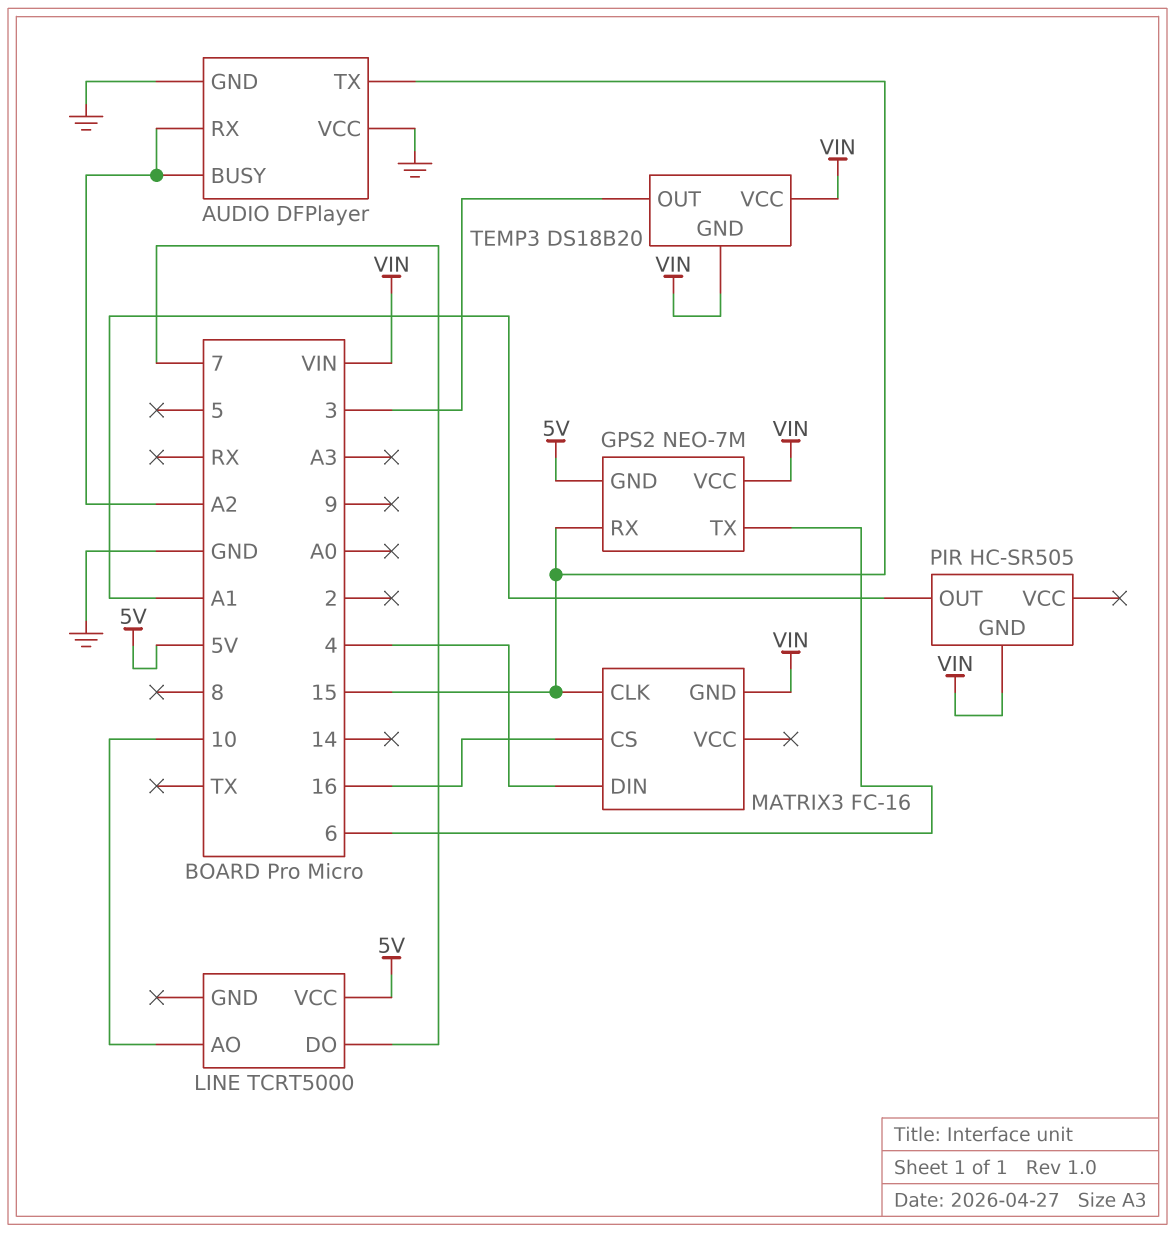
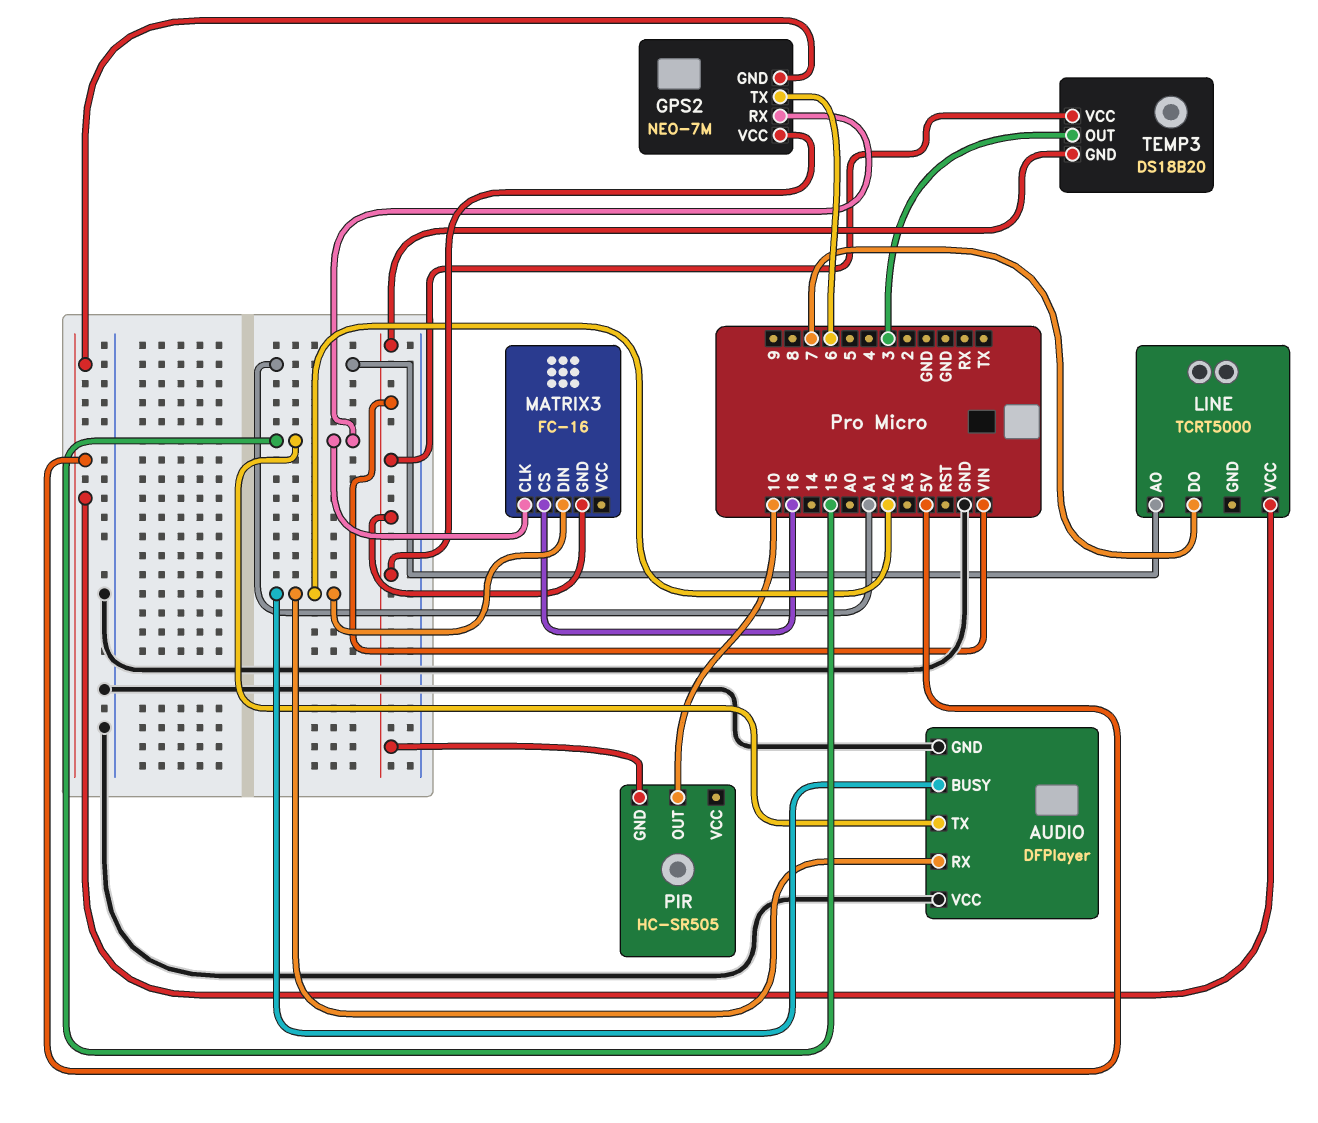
LINE pin AO: 10 -> A1
MATRIX3 pin DIN: 4 -> A2
PIR pin OUT: A1 -> 10

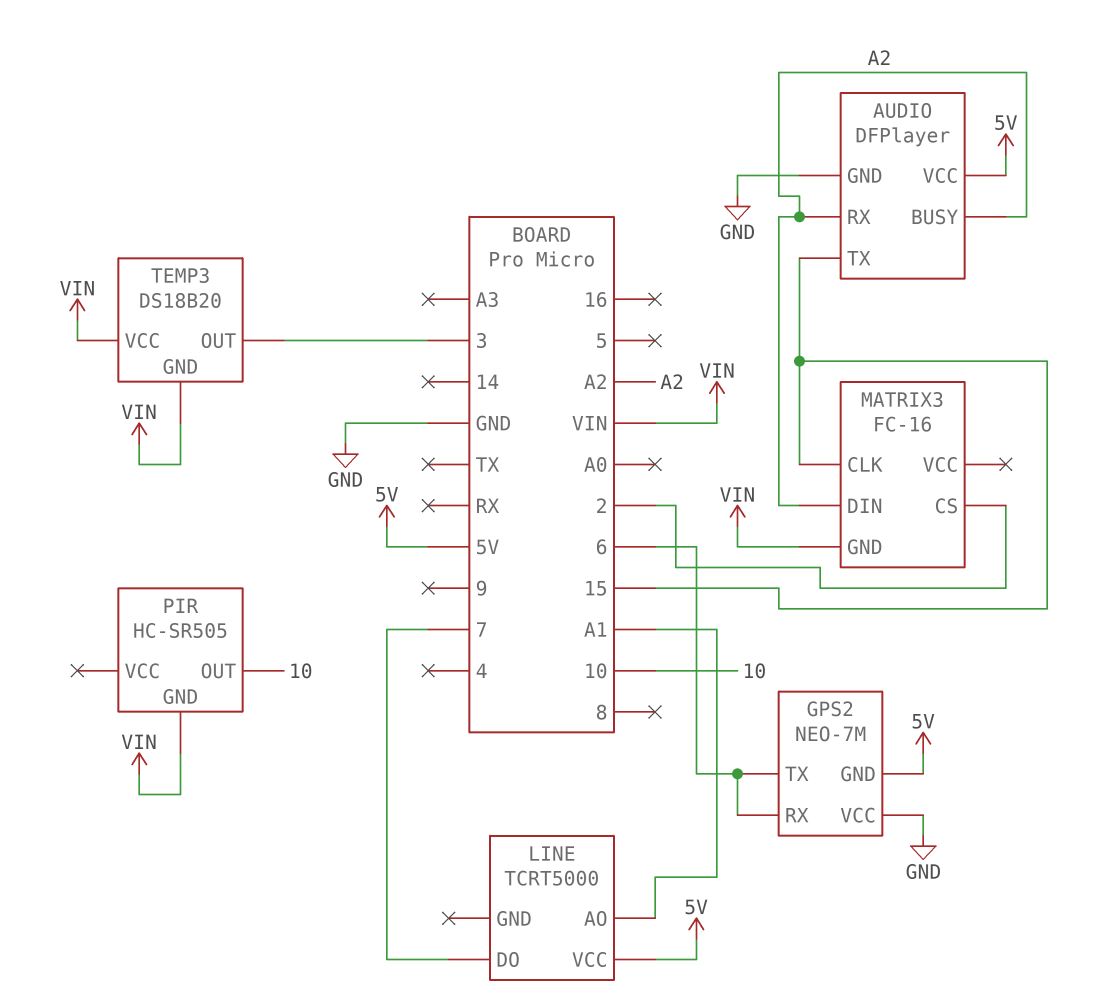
AUDIO pin VCC: GND -> 5V
GPS2 pin RX: 15 -> 6
GPS2 pin VCC: VIN -> GND
MATRIX3 pin CS: 16 -> 2

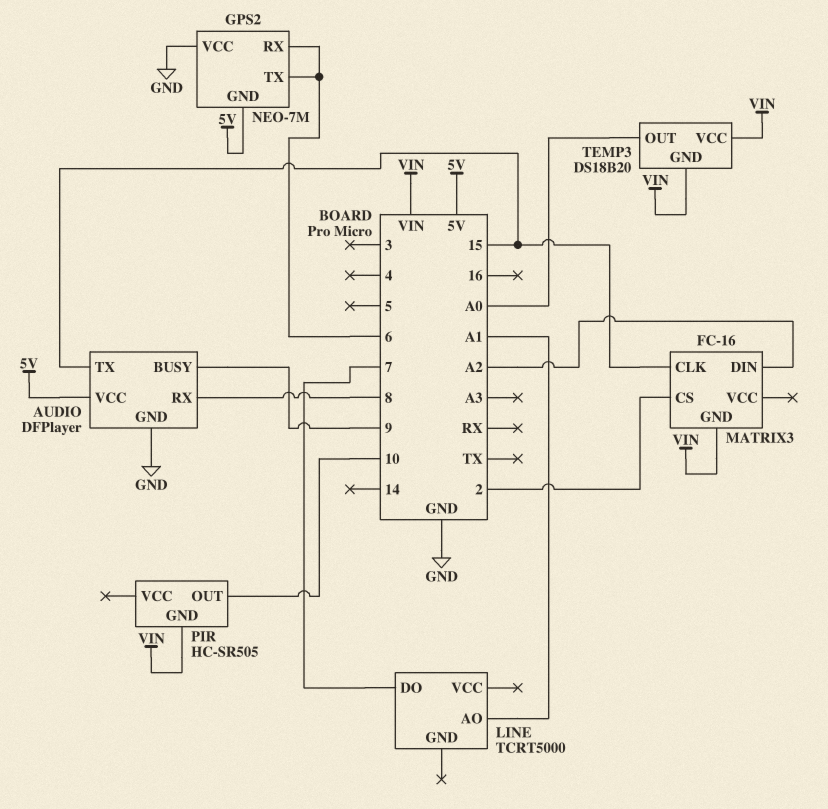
AUDIO pin BUSY: A2 -> 9
AUDIO pin RX: A2 -> 8
LINE pin VCC: 5V -> none
TEMP3 pin OUT: 3 -> A0

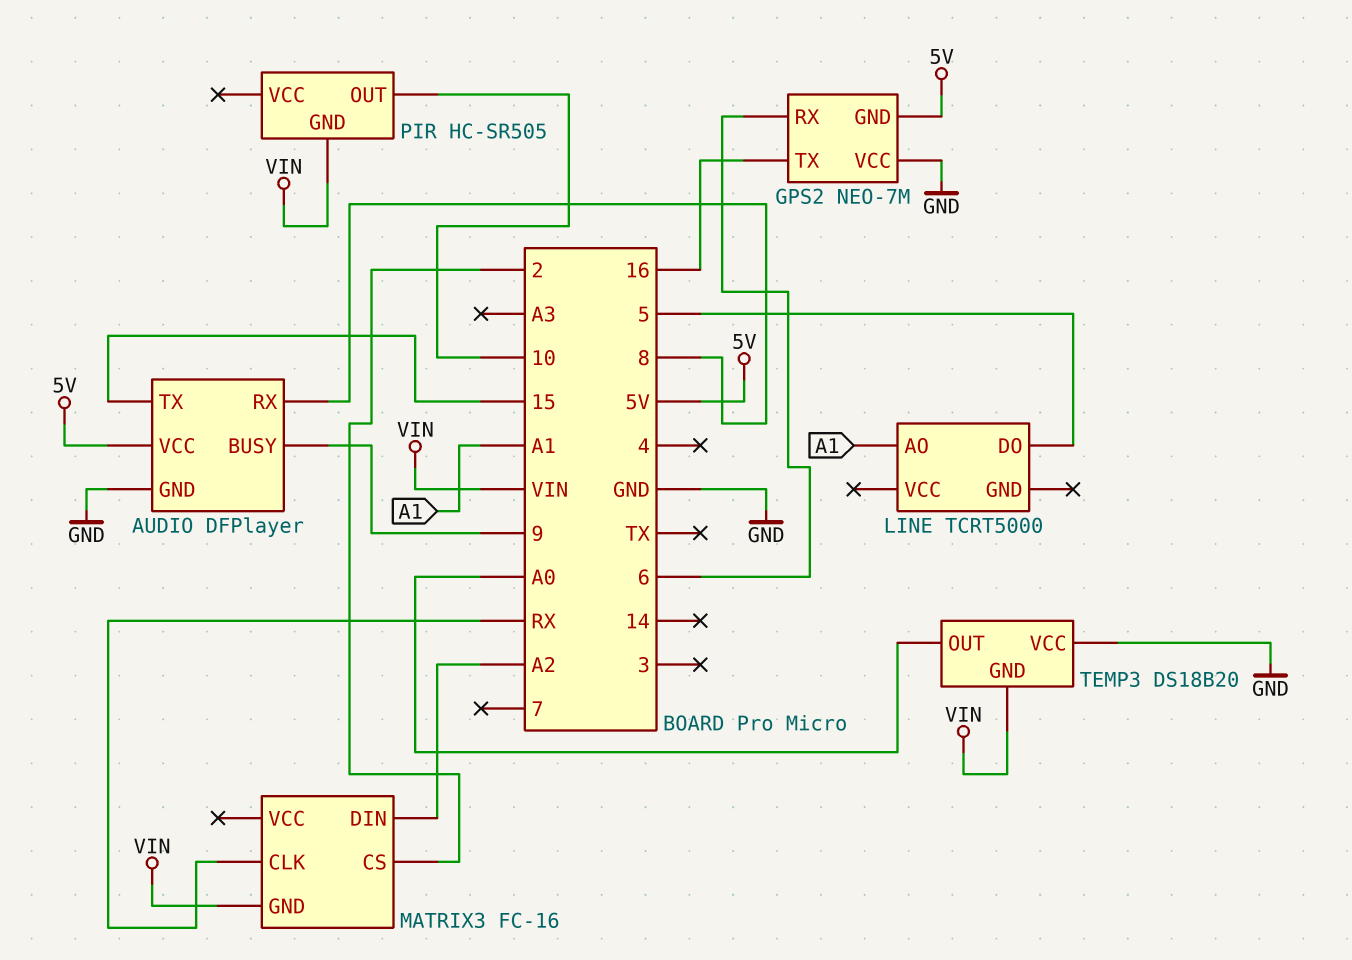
GPS2 pin TX: 6 -> 16
LINE pin DO: 7 -> 5
MATRIX3 pin CLK: 15 -> RX
TEMP3 pin VCC: VIN -> GND

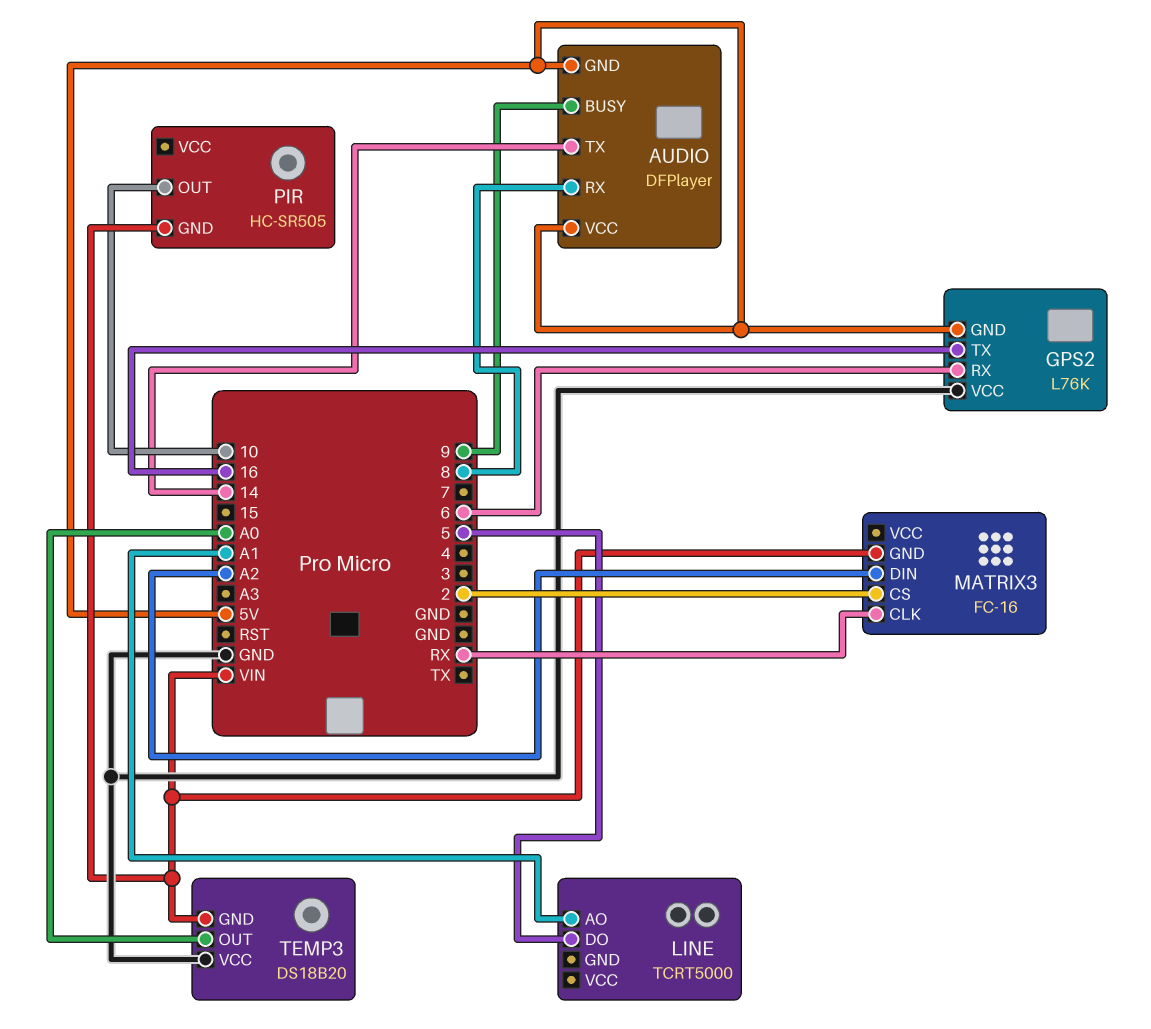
AUDIO pin GND: GND -> 5V
AUDIO pin TX: 15 -> 14
GPS2: NEO-7M -> L76K

